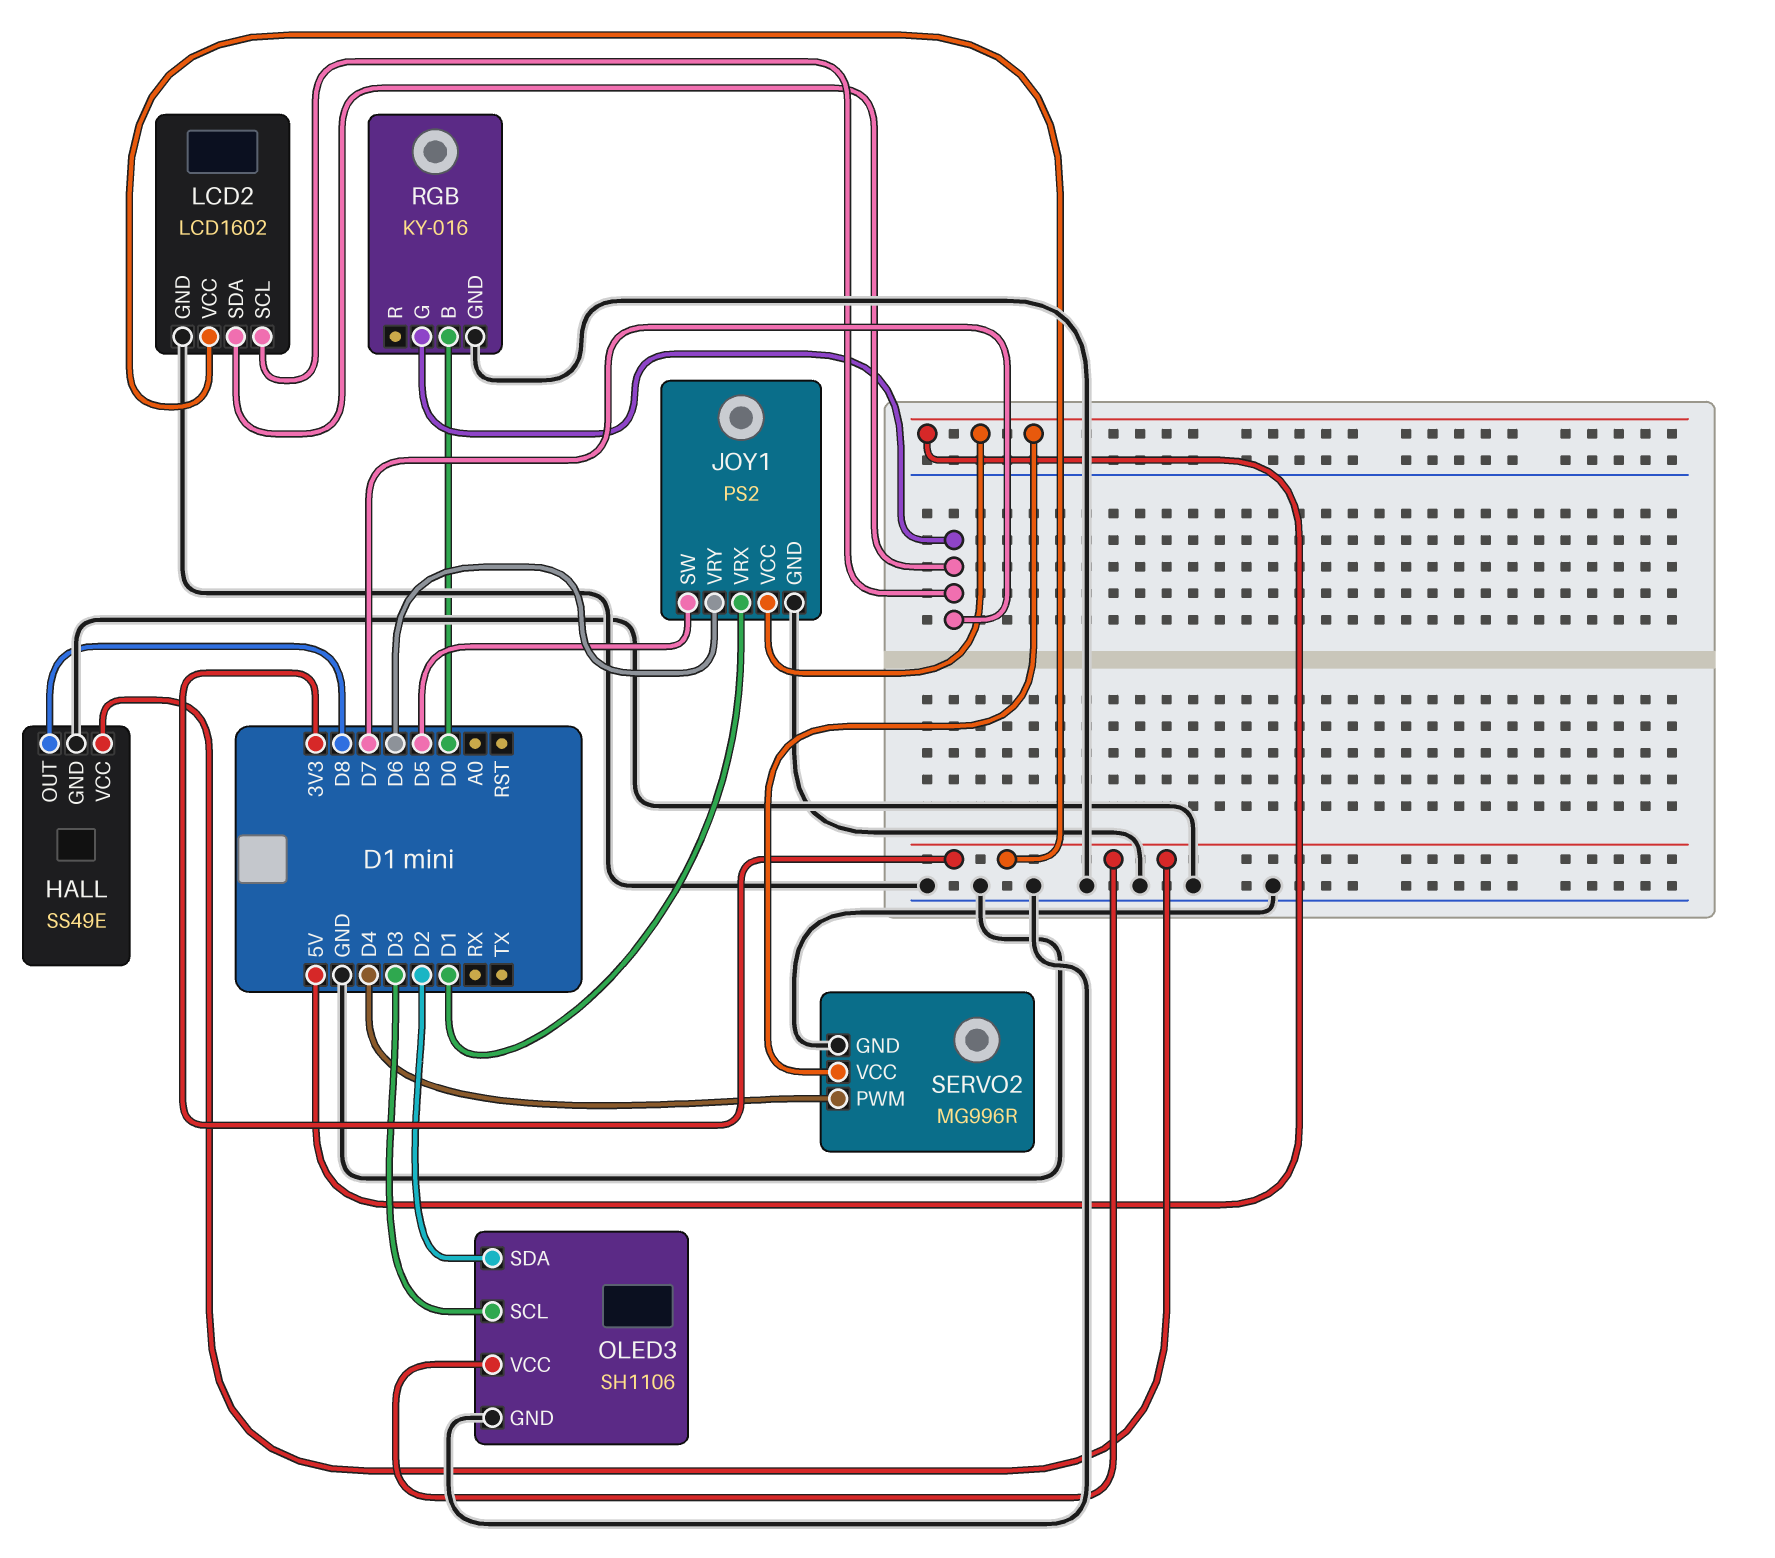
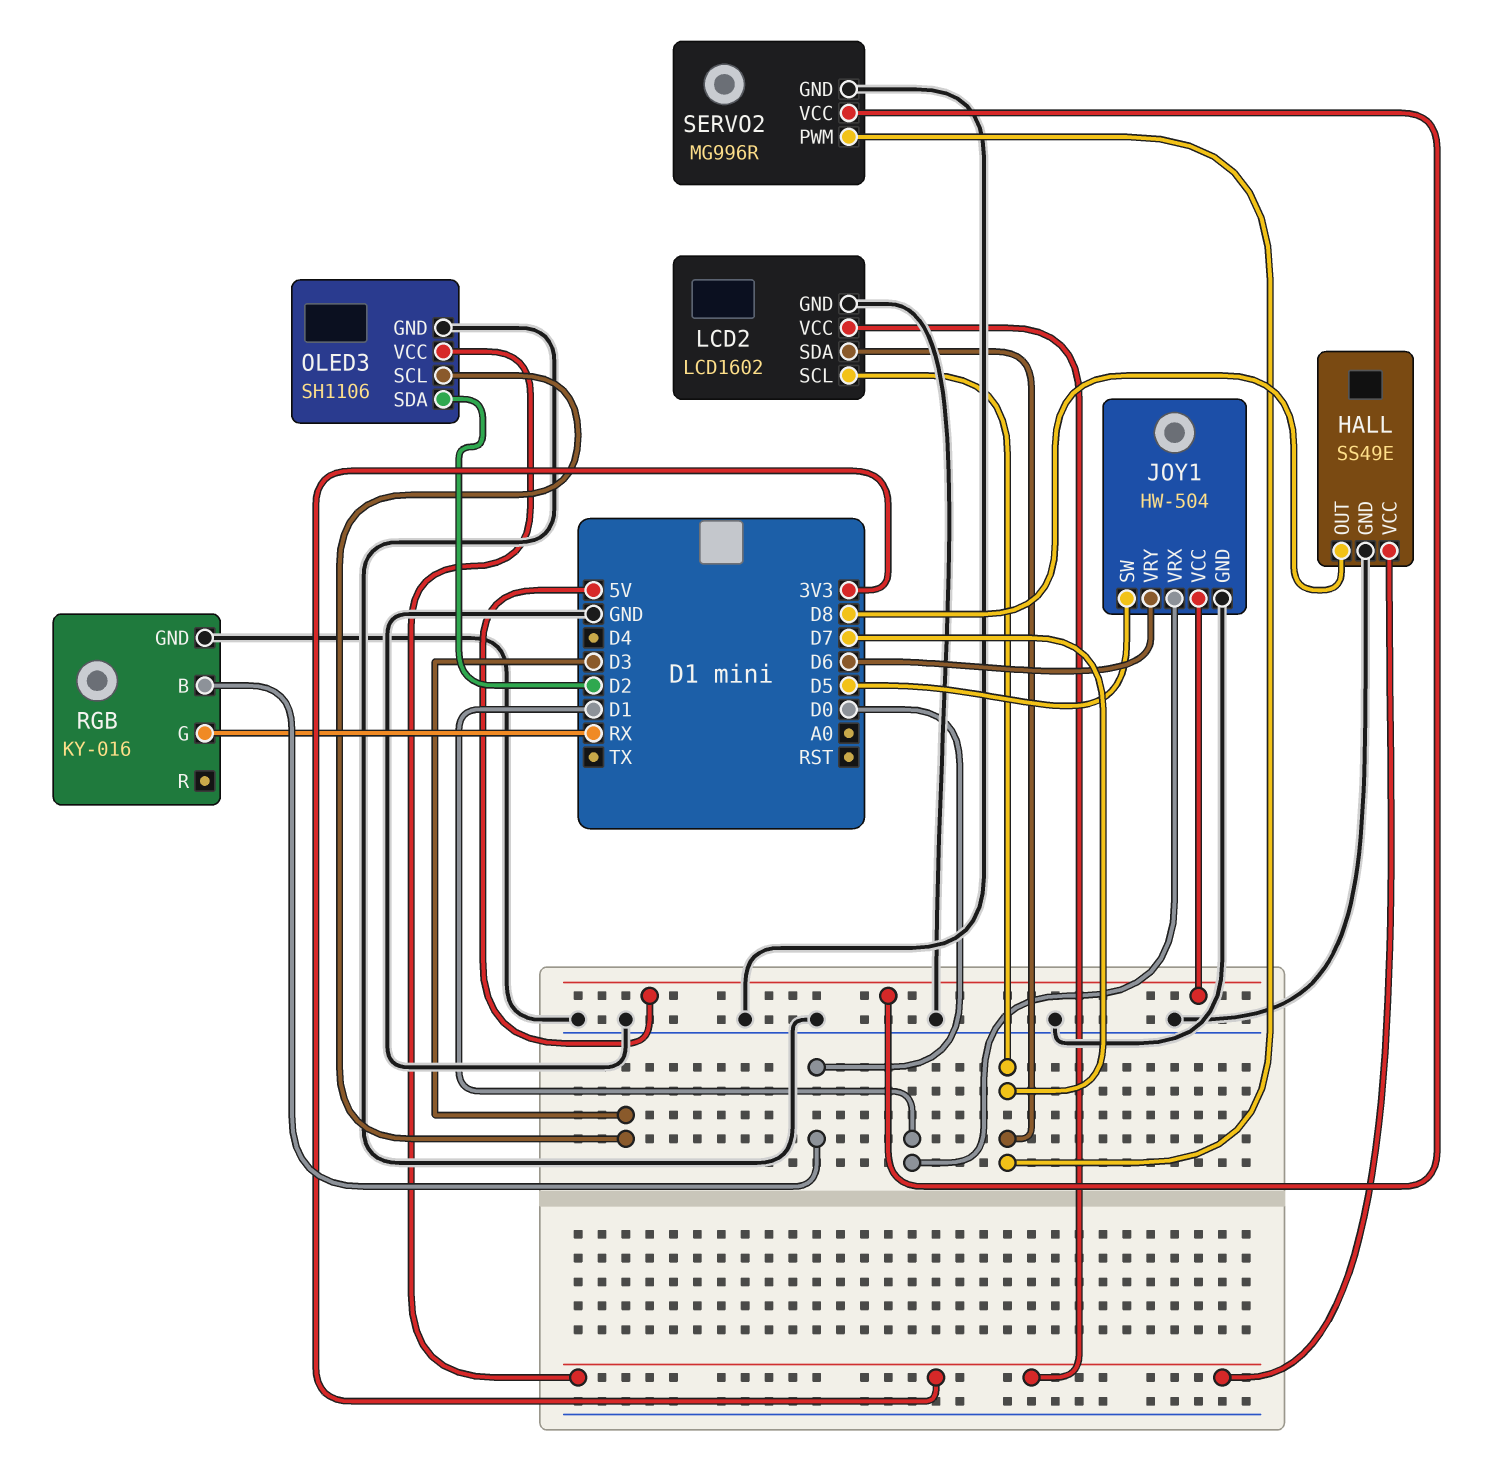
JOY1: PS2 -> HW-504
RGB pin G: D7 -> RX
SERVO2 pin PWM: D4 -> D7

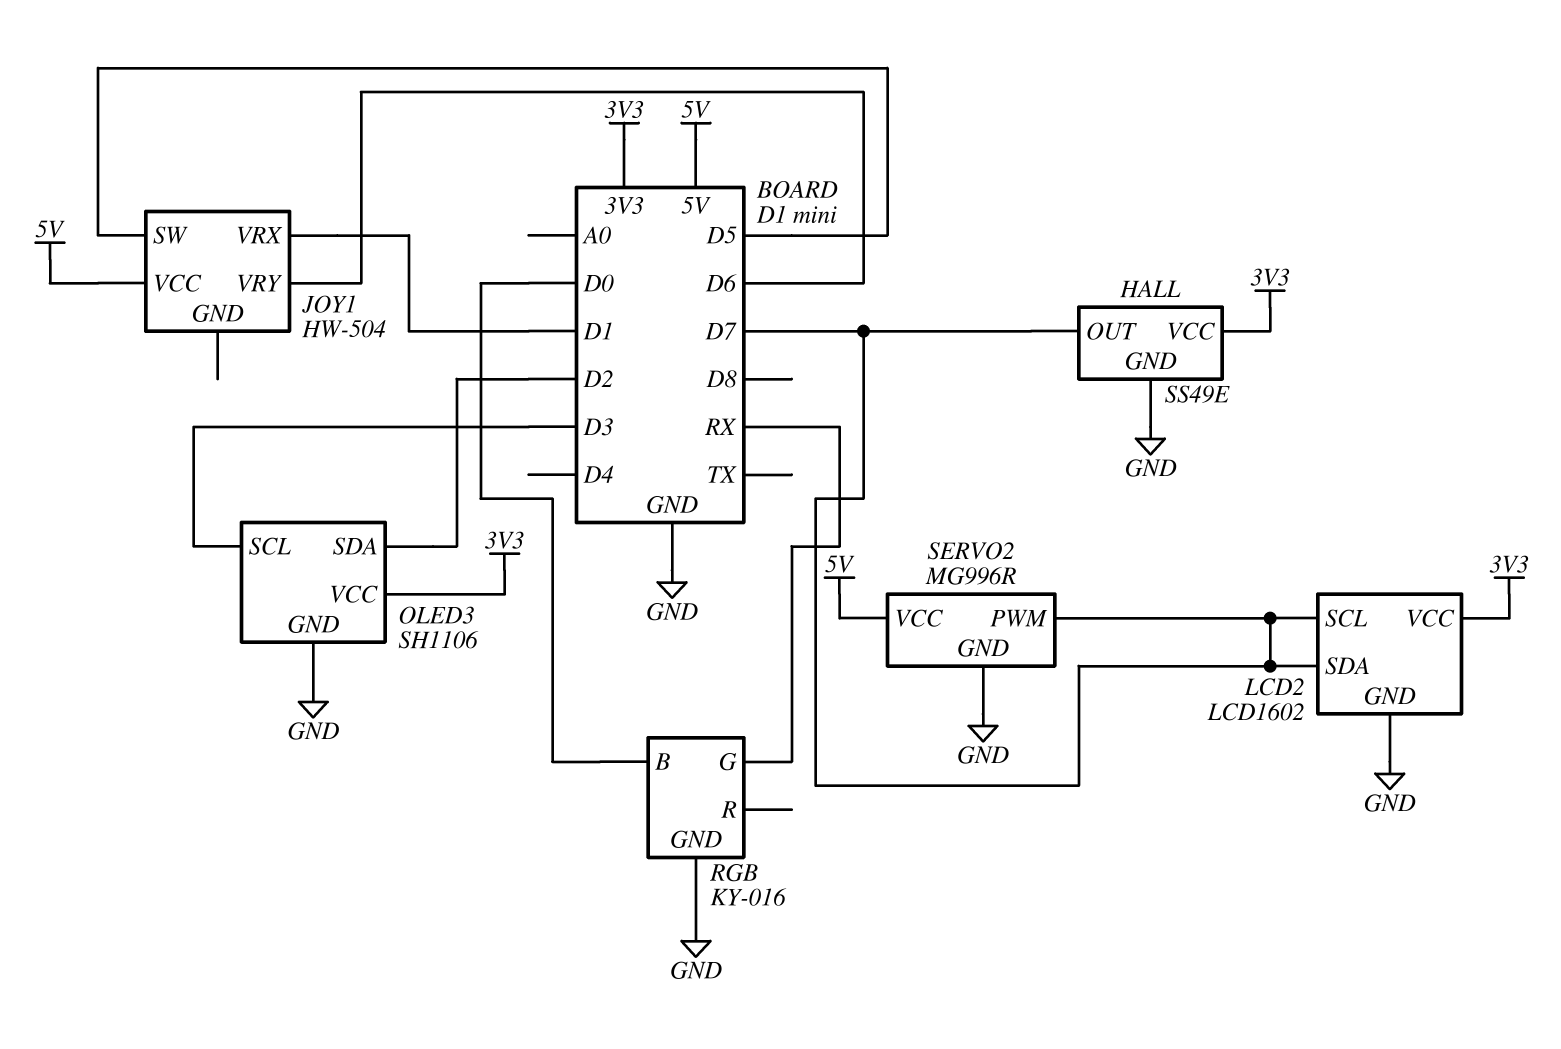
HALL pin OUT: D8 -> D7
JOY1 pin GND: GND -> none

